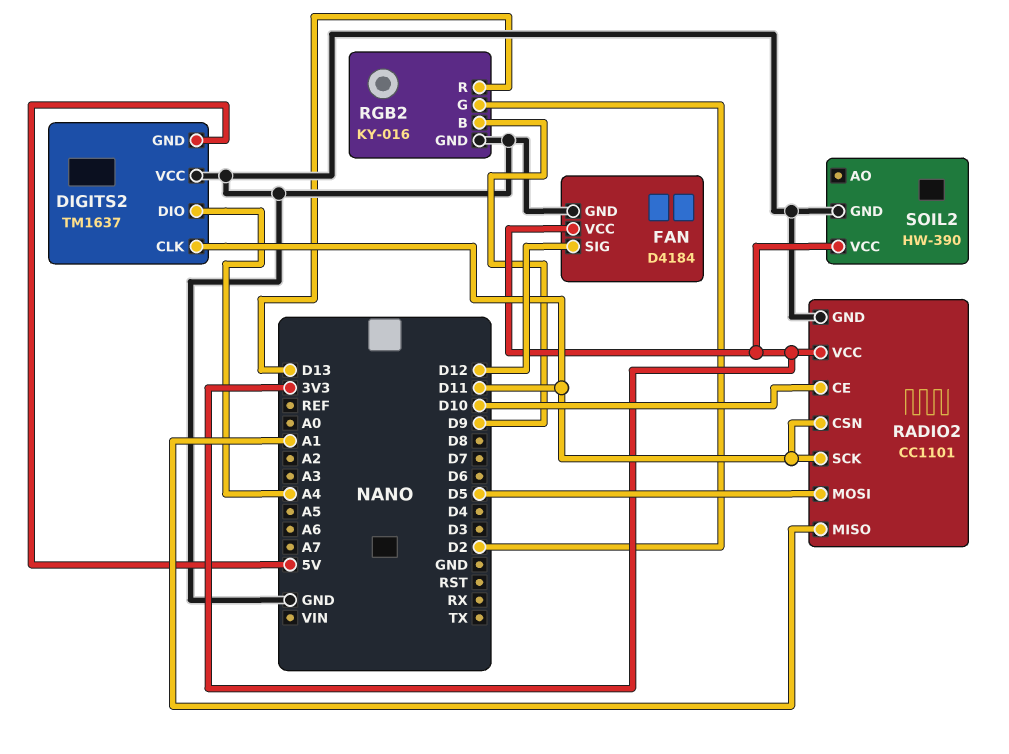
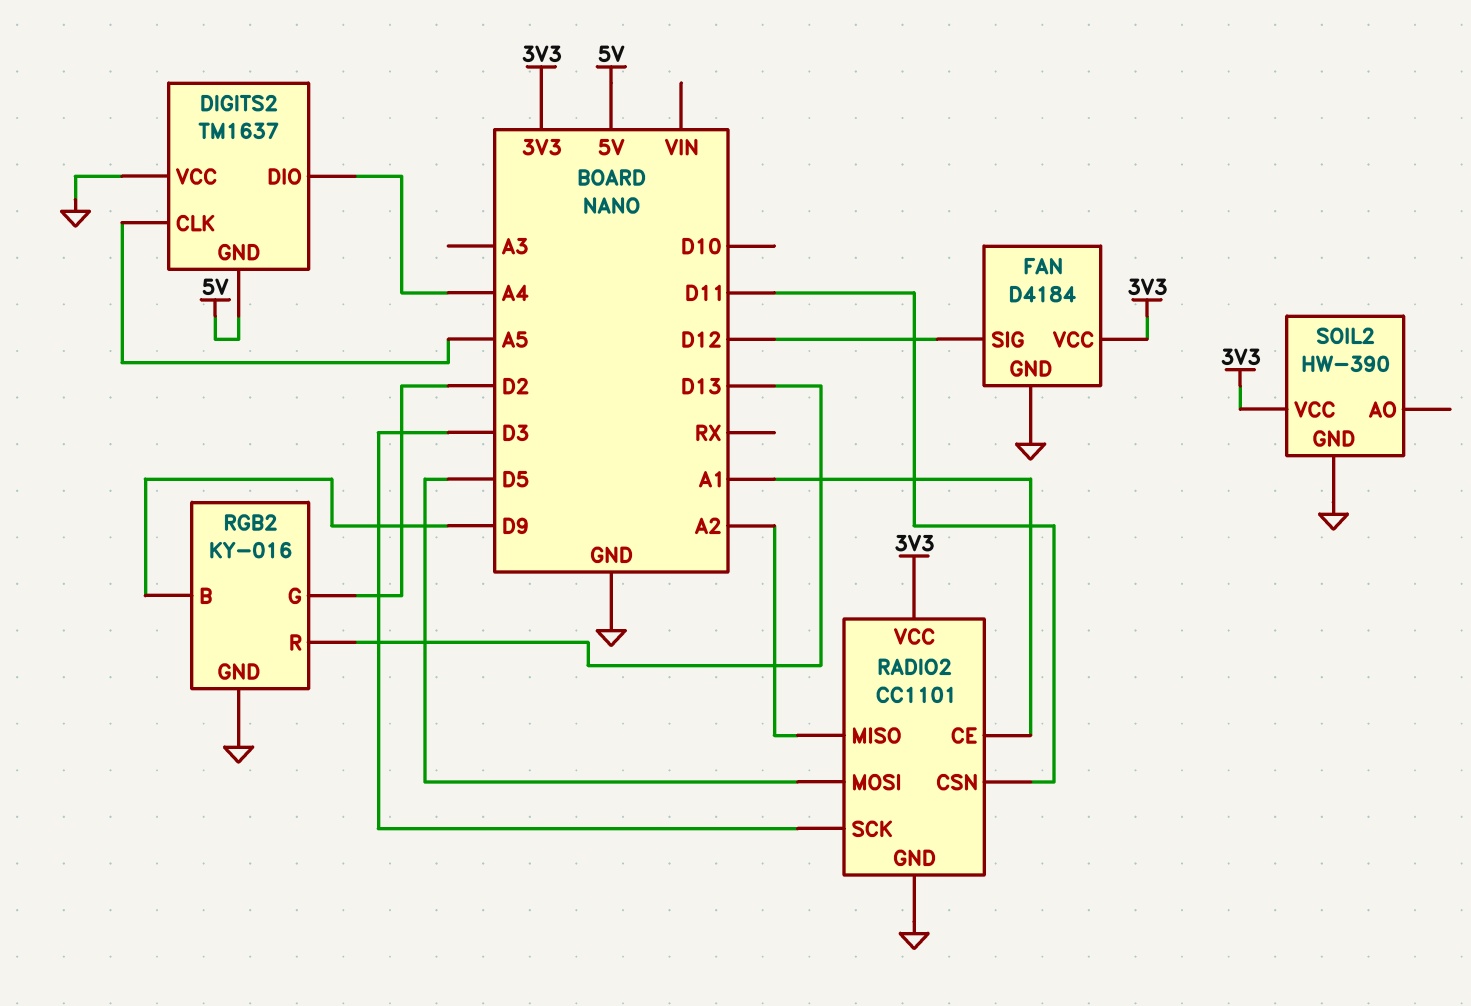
DIGITS2 pin CLK: D11 -> A5
RADIO2 pin CE: D10 -> A1
RADIO2 pin MISO: A1 -> A2
RADIO2 pin SCK: D11 -> D3

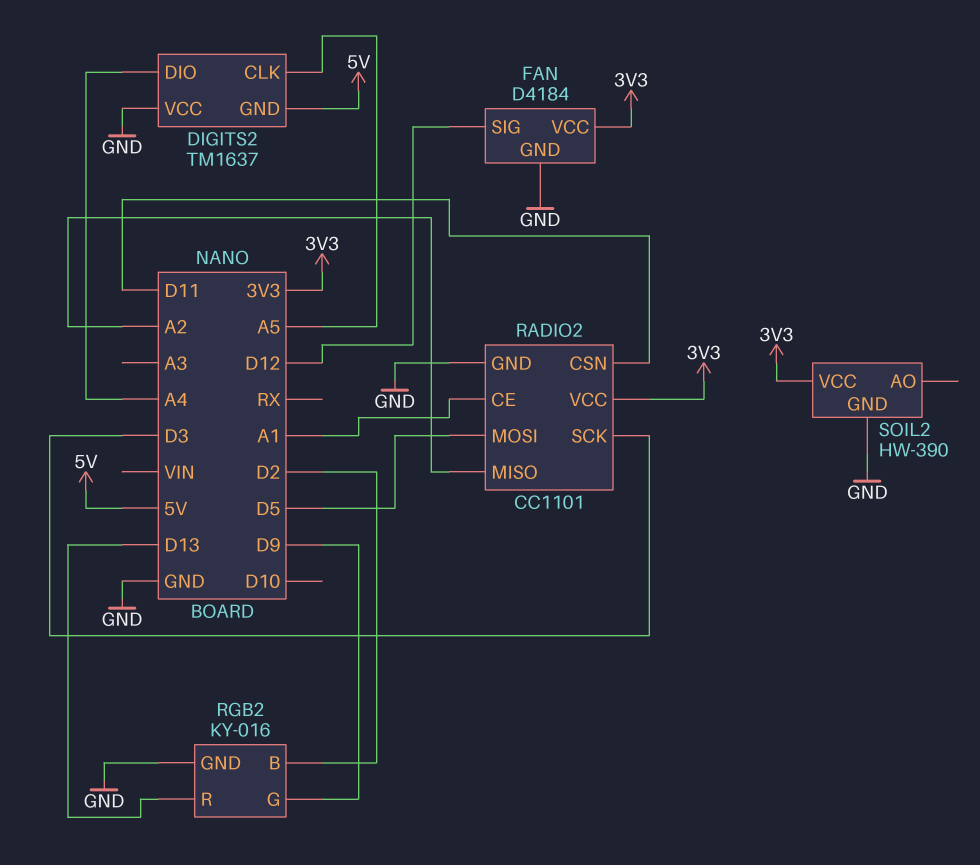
RGB2 pin B: D9 -> D2
RGB2 pin G: D2 -> D9

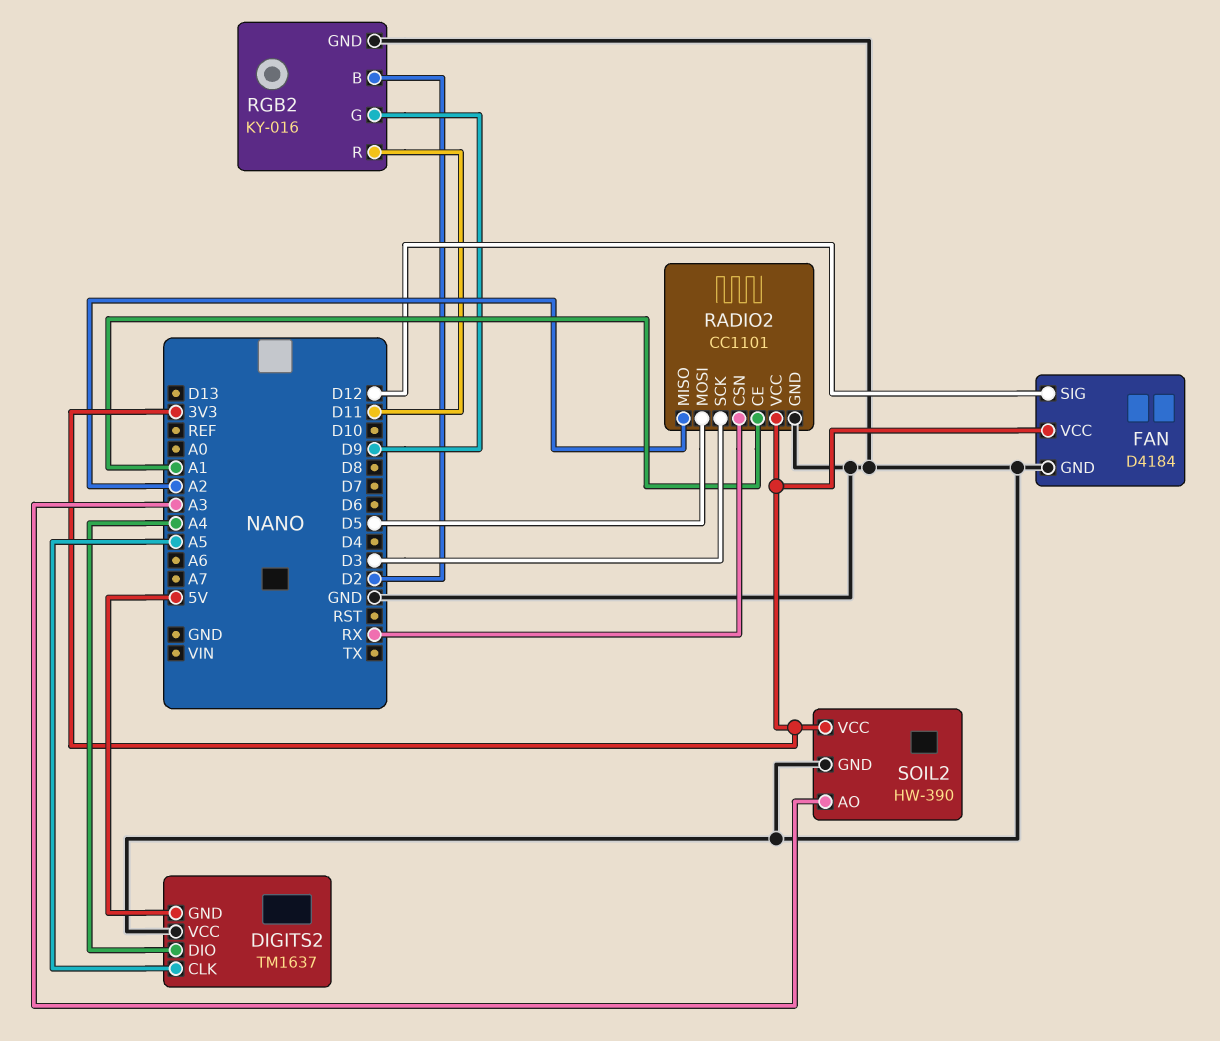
RADIO2 pin CSN: D11 -> RX
RGB2 pin R: D13 -> D11
SOIL2 pin AO: none -> A3

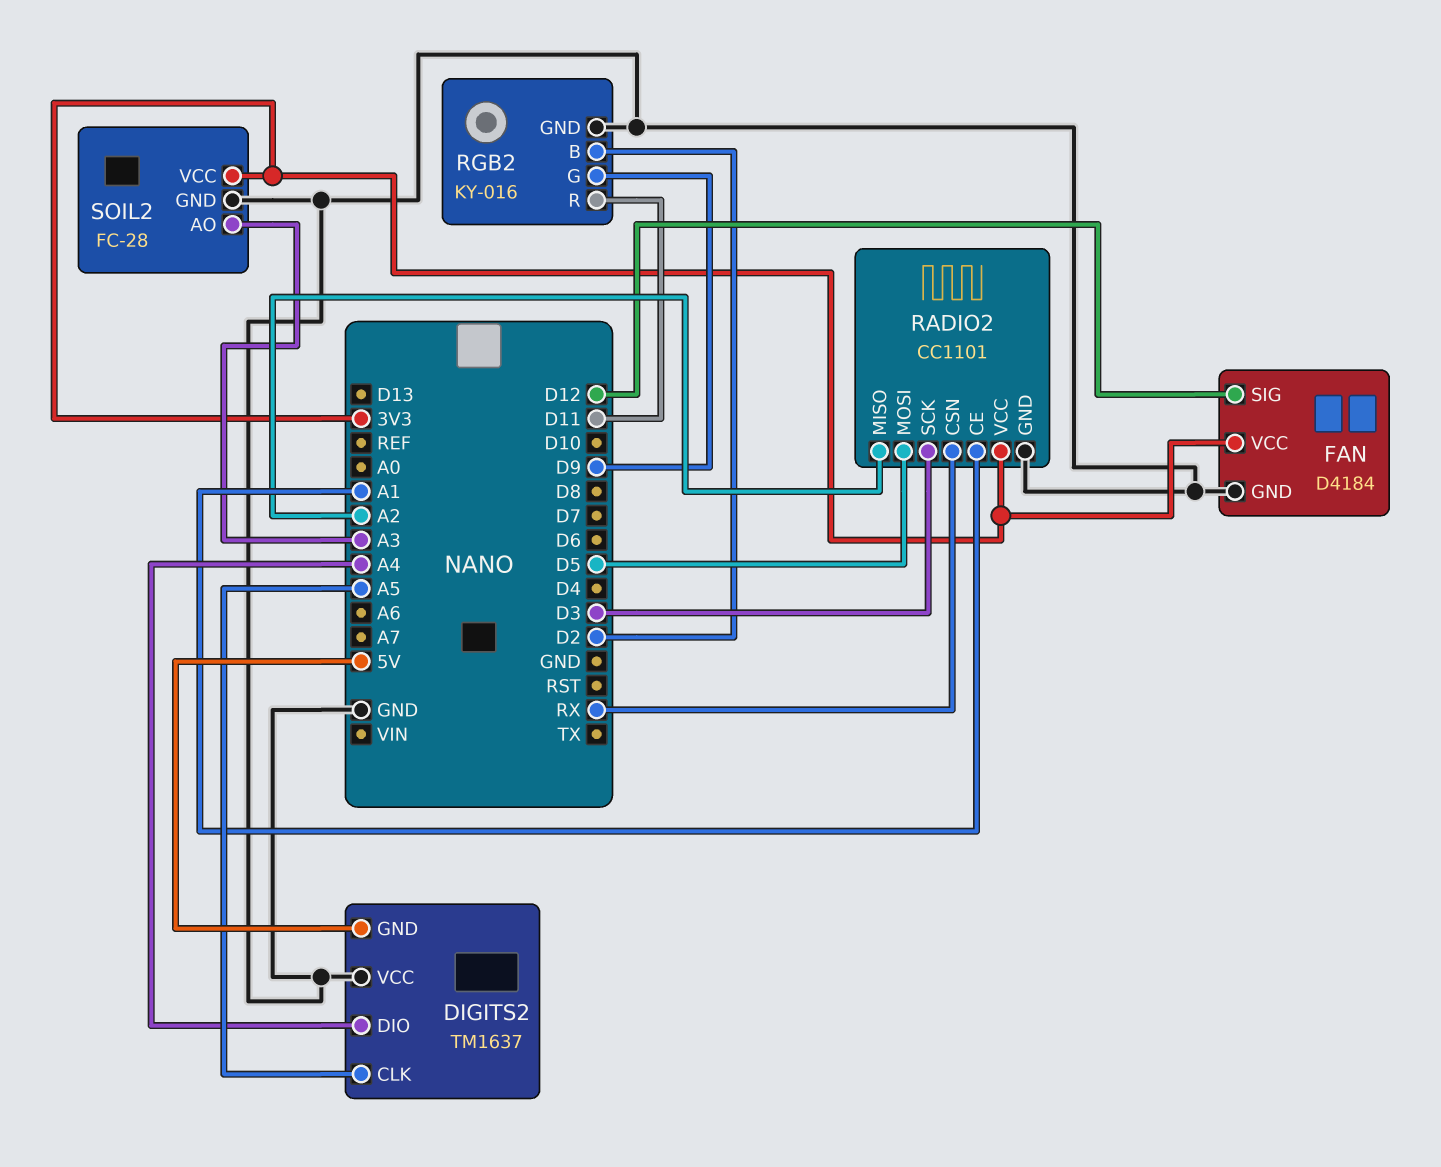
SOIL2: HW-390 -> FC-28

